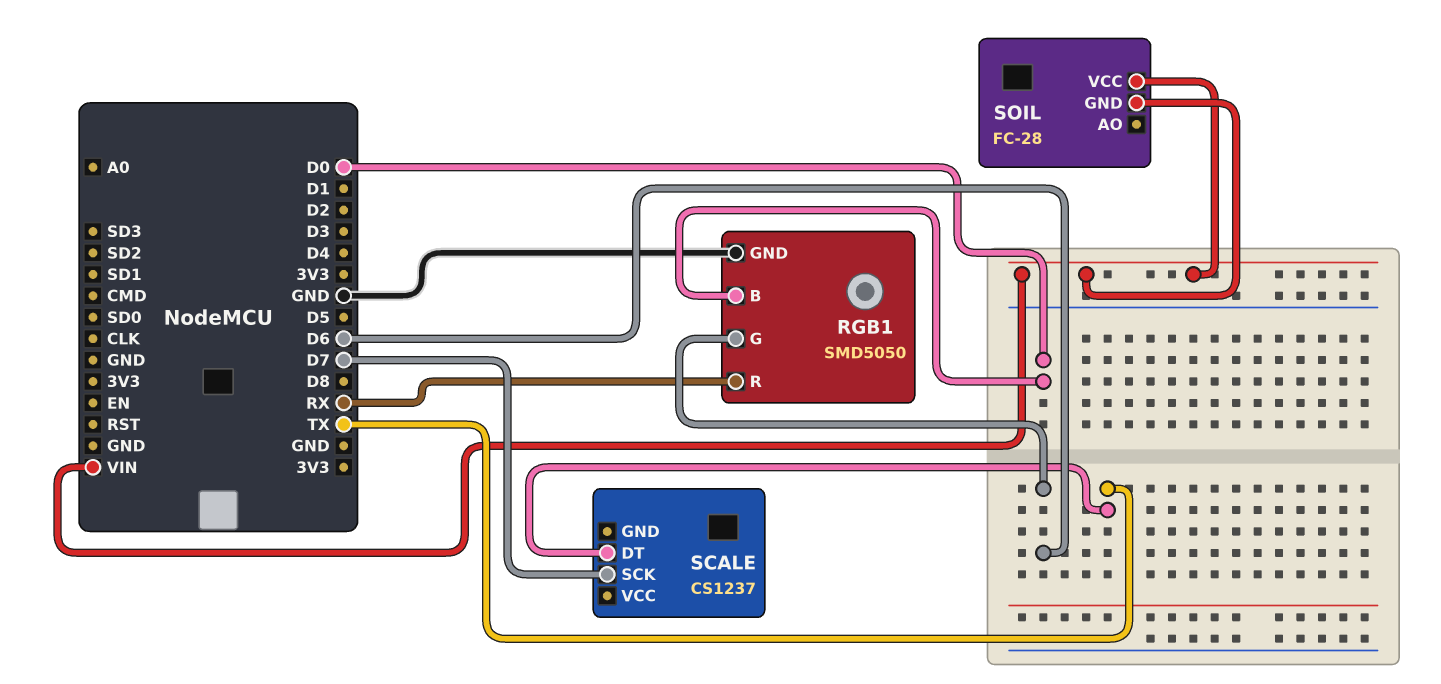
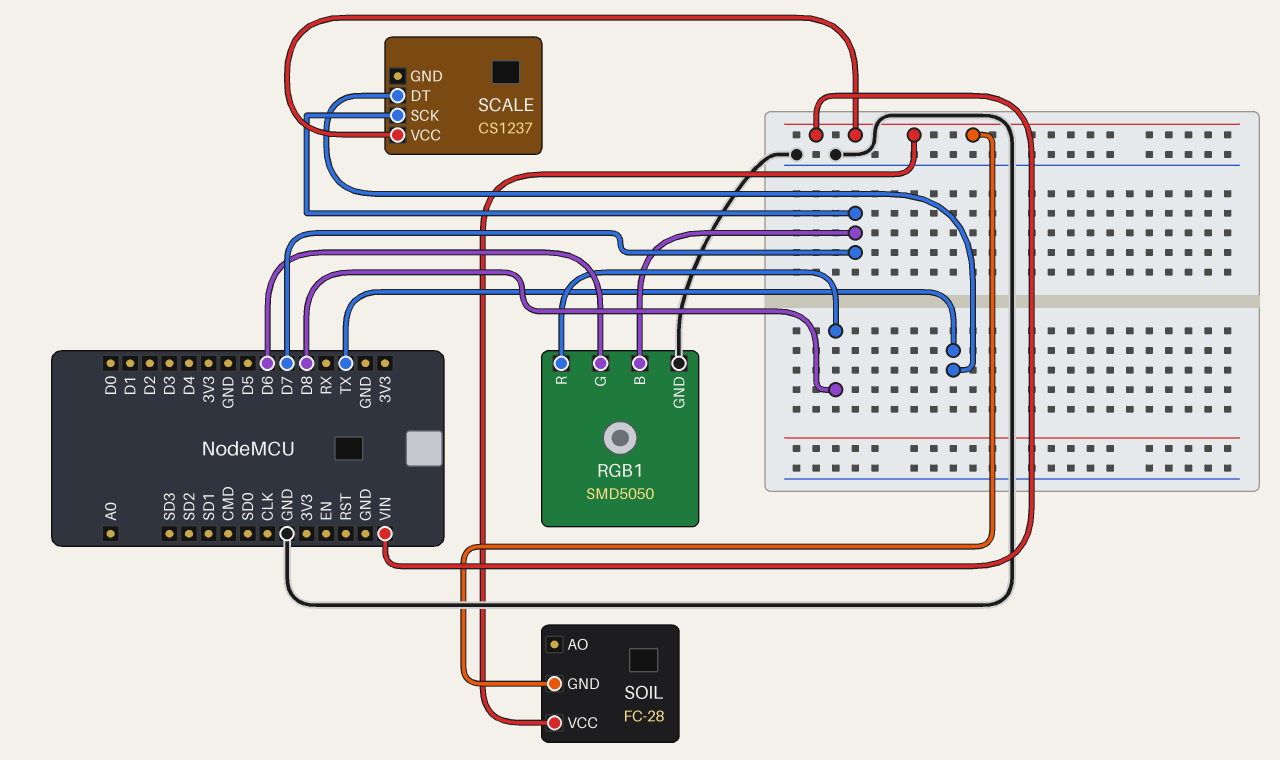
RGB1 pin B: D0 -> D7
RGB1 pin R: RX -> D8
SCALE pin VCC: none -> VIN

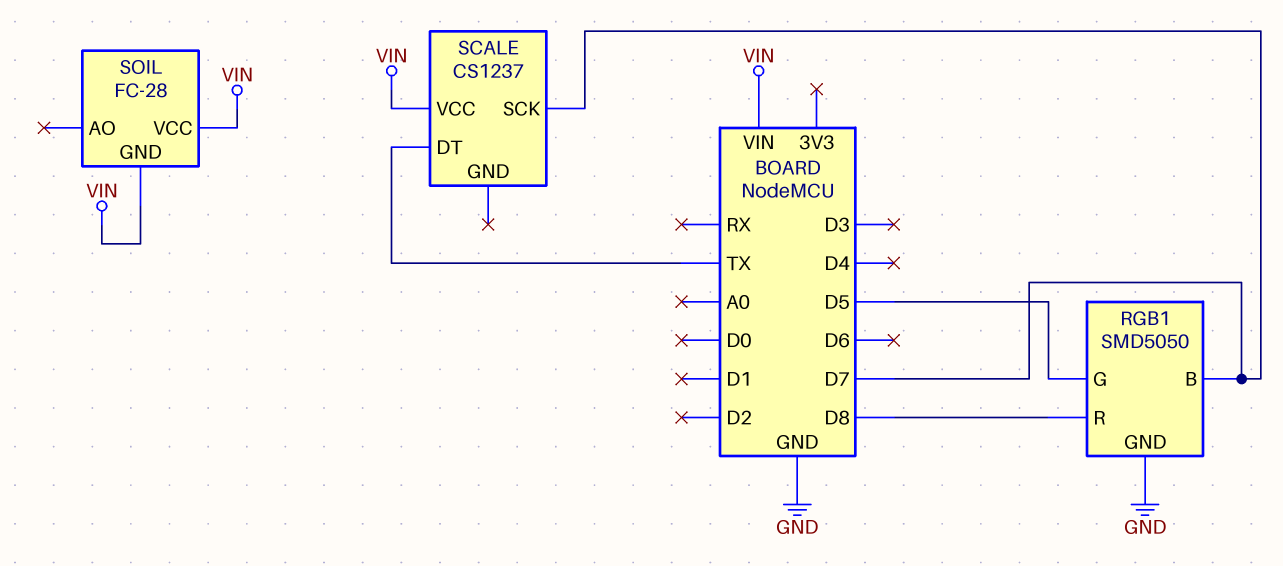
RGB1 pin G: D6 -> D5

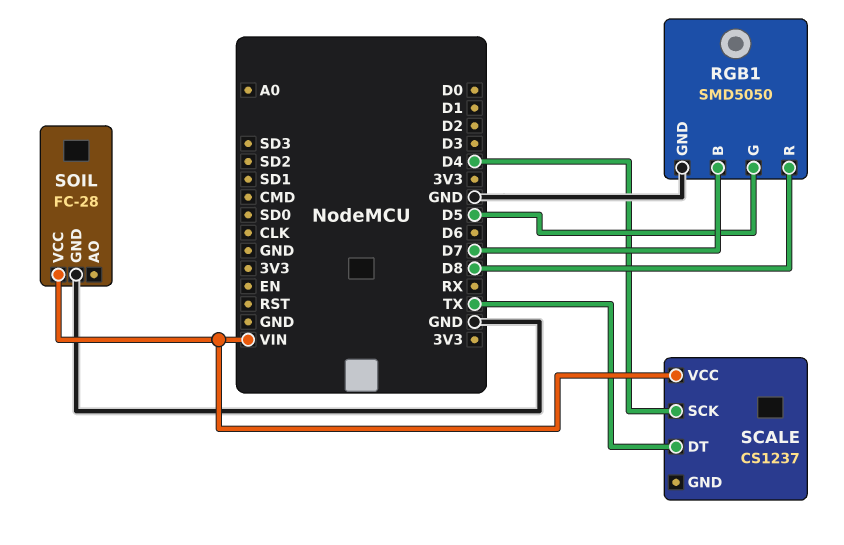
SCALE pin SCK: D7 -> D4
SOIL pin GND: VIN -> GND

